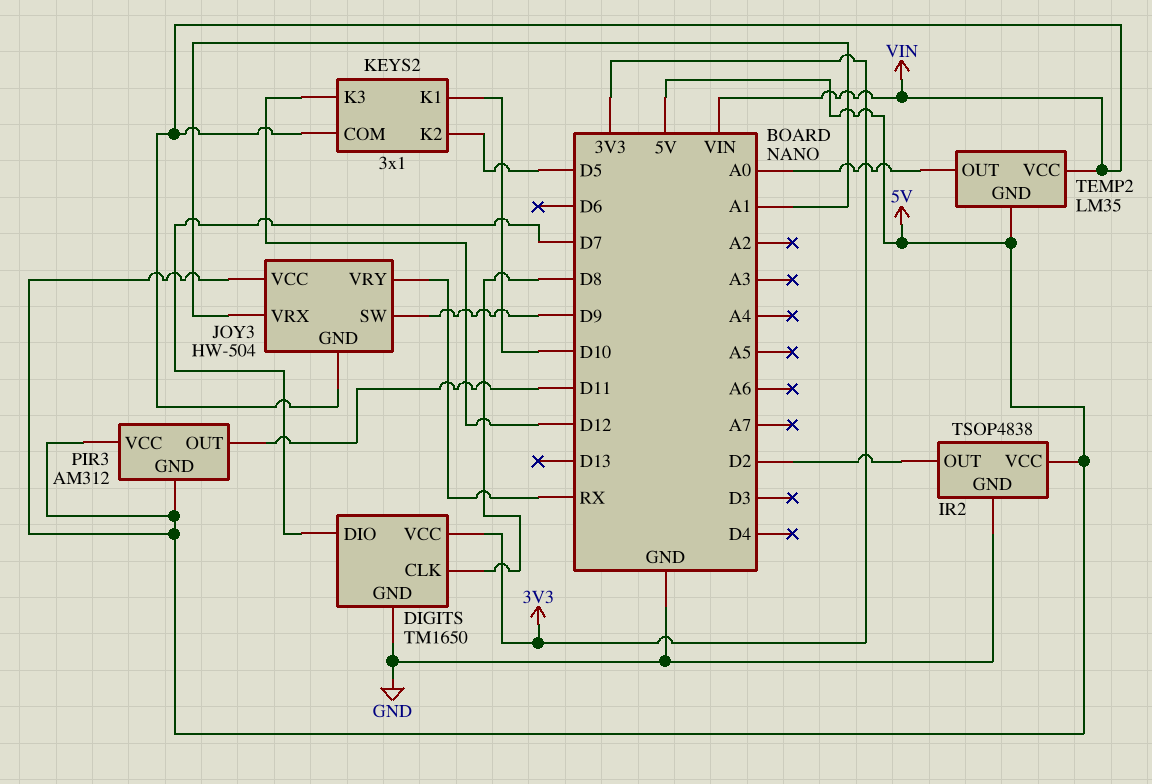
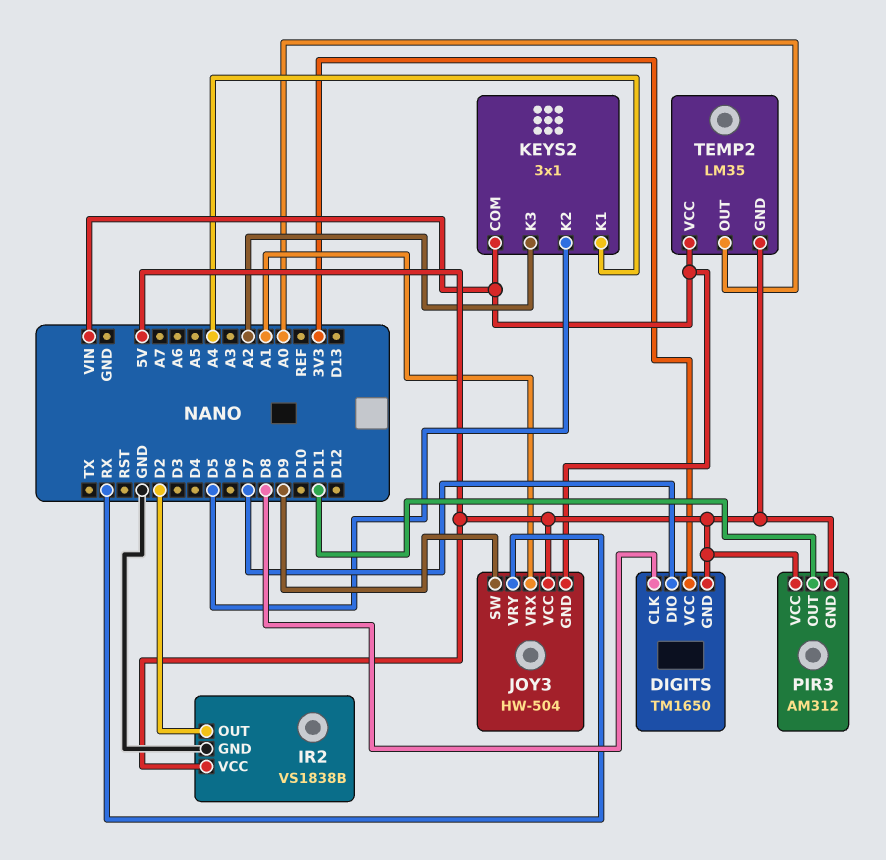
DIGITS pin GND: GND -> 5V
IR2: TSOP4838 -> VS1838B
KEYS2 pin K1: D10 -> A4
KEYS2 pin K3: D12 -> A2

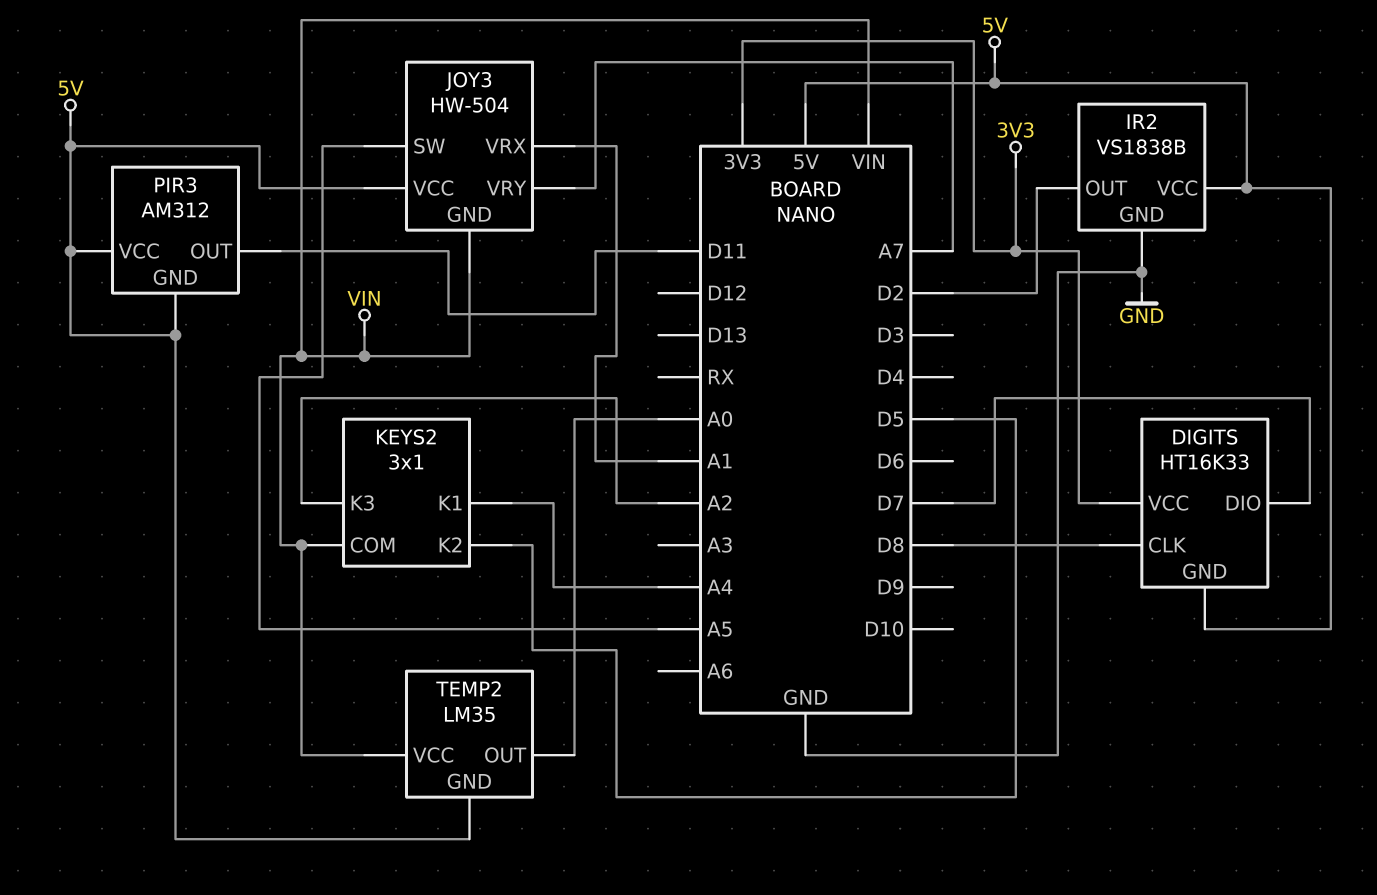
DIGITS: TM1650 -> HT16K33
JOY3 pin SW: D9 -> A5
JOY3 pin VRY: RX -> A7

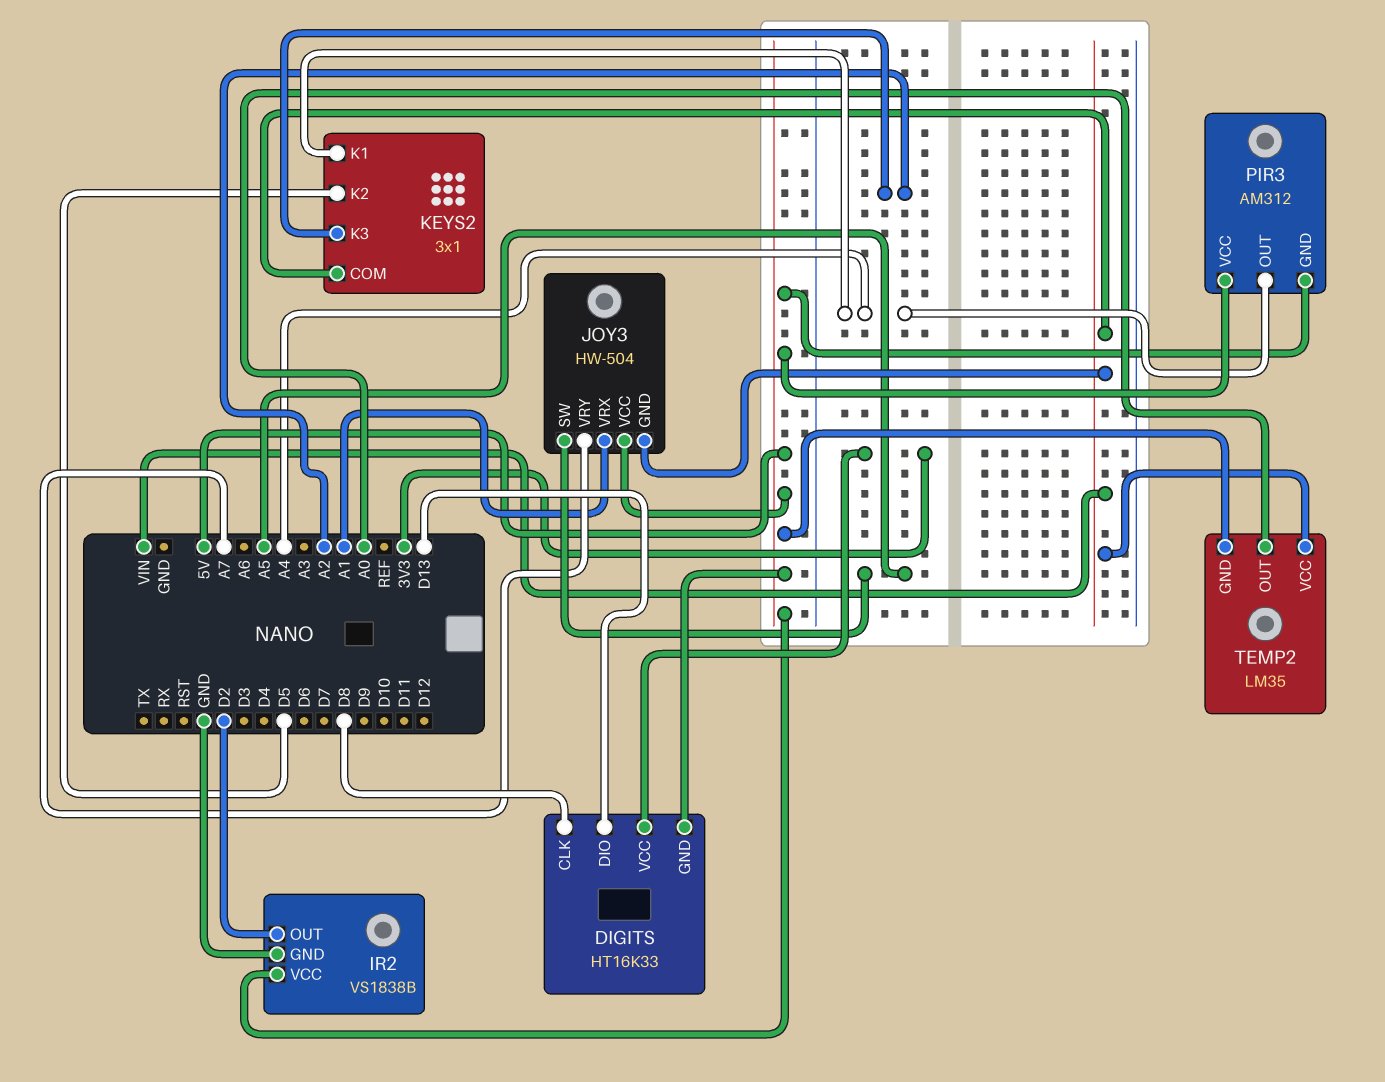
DIGITS pin DIO: D7 -> D13
PIR3 pin OUT: D11 -> A4

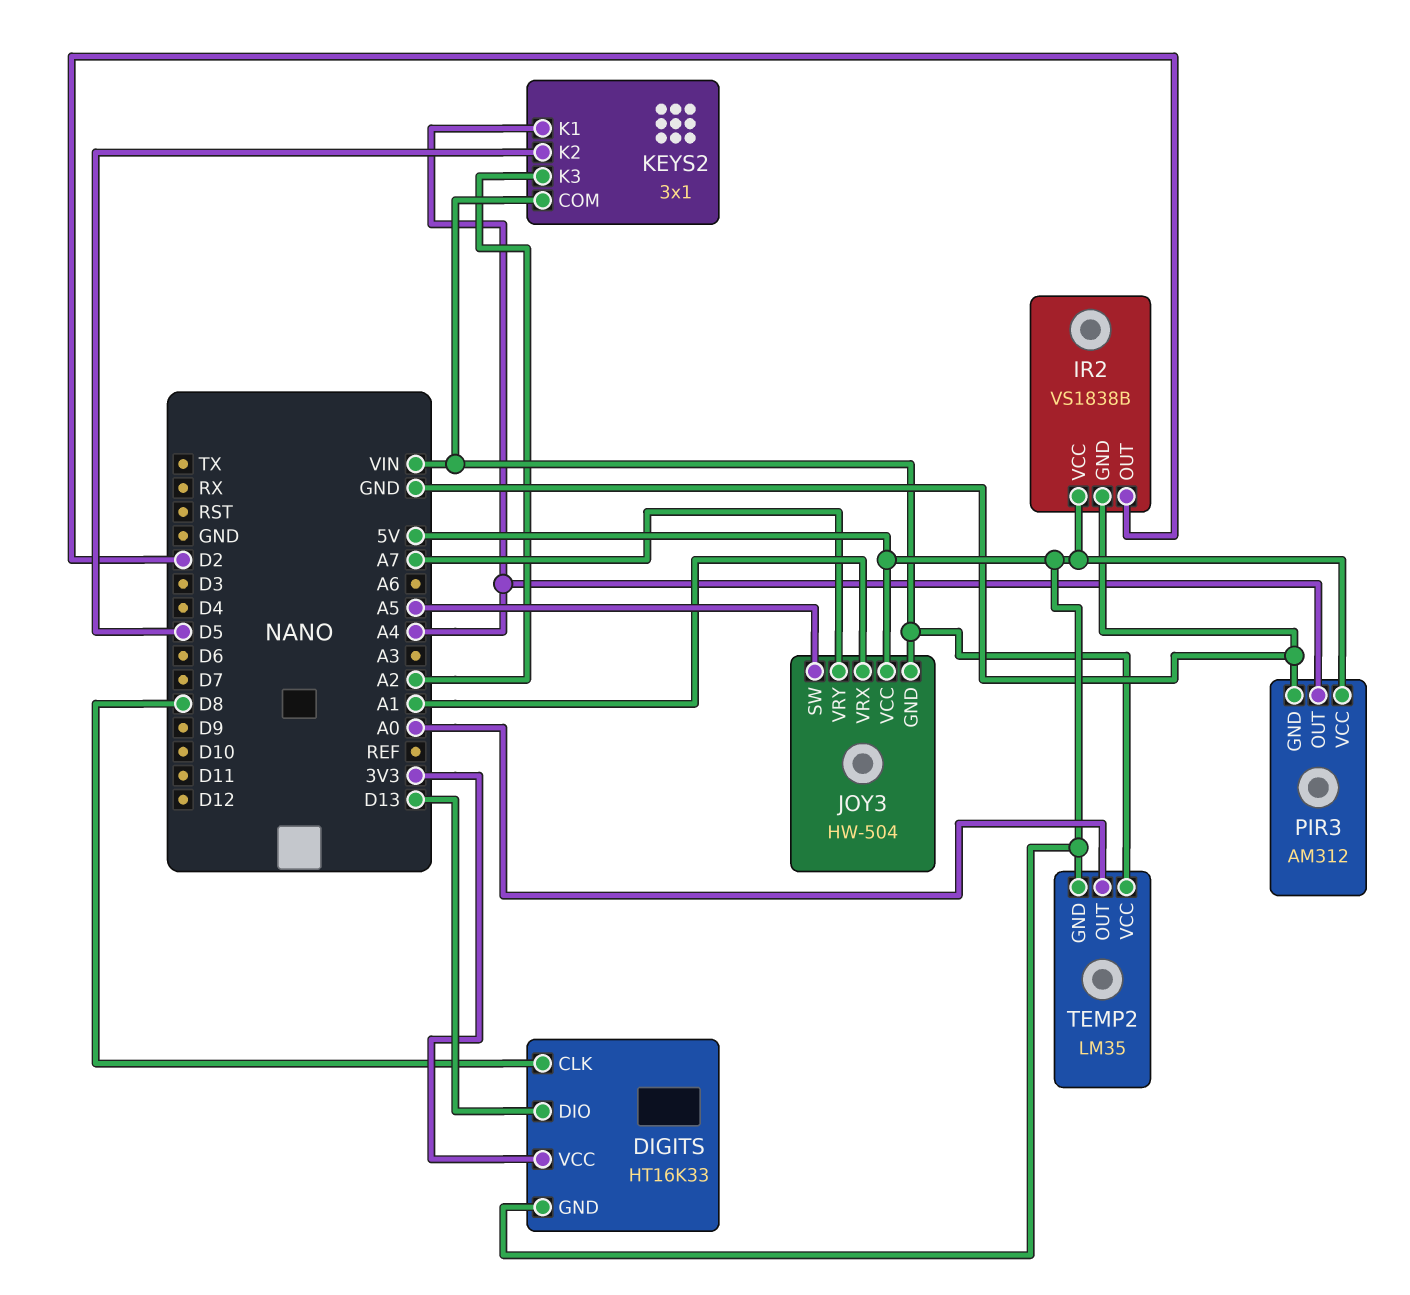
PIR3 pin GND: 5V -> GND

